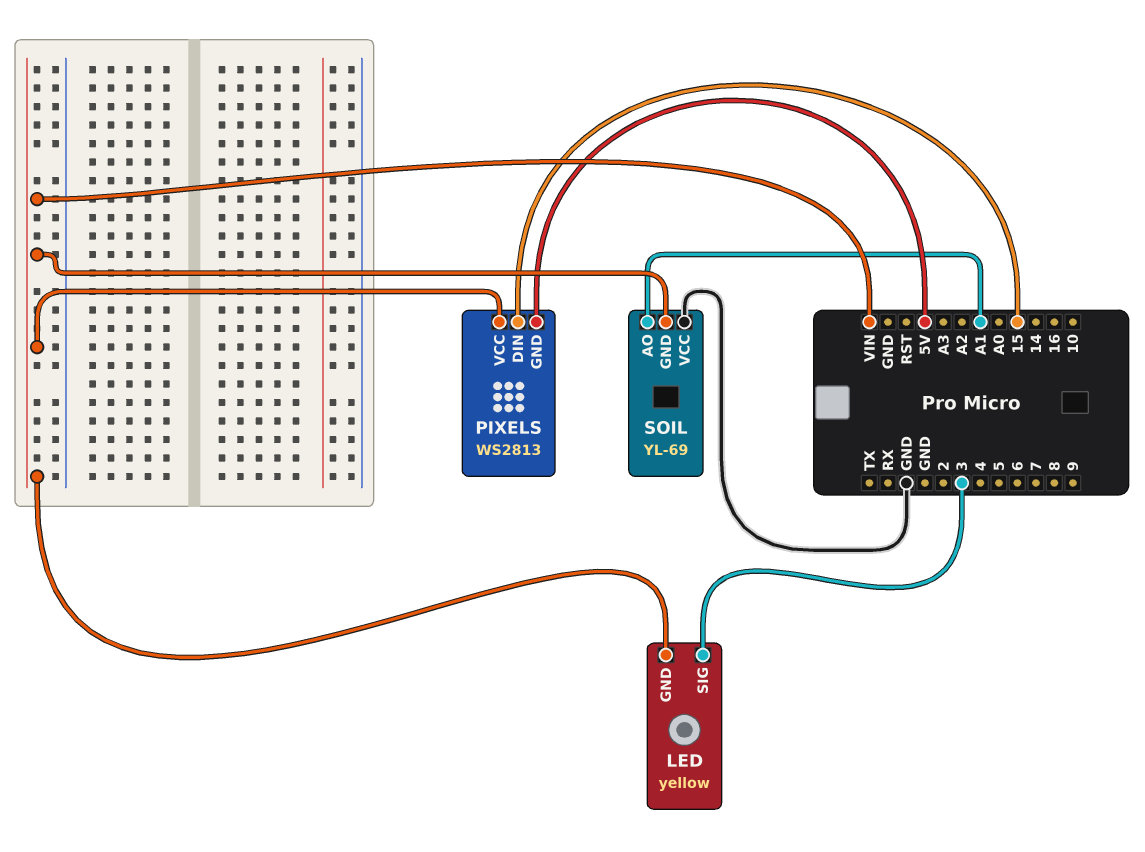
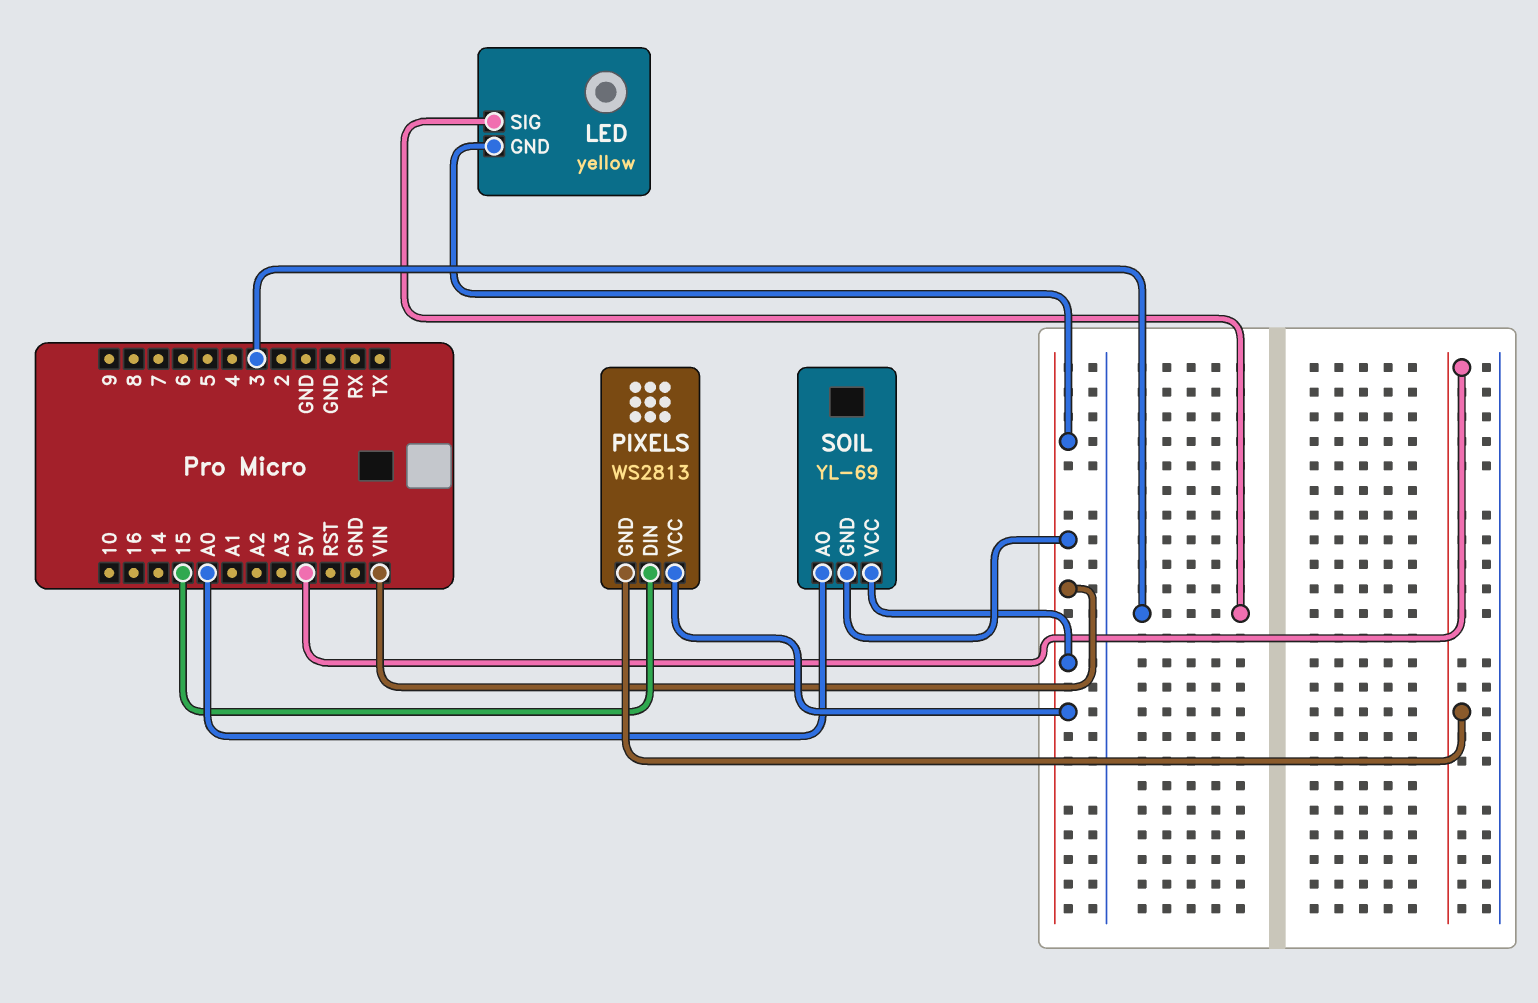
SOIL pin AO: A1 -> A0
SOIL pin VCC: GND -> VIN

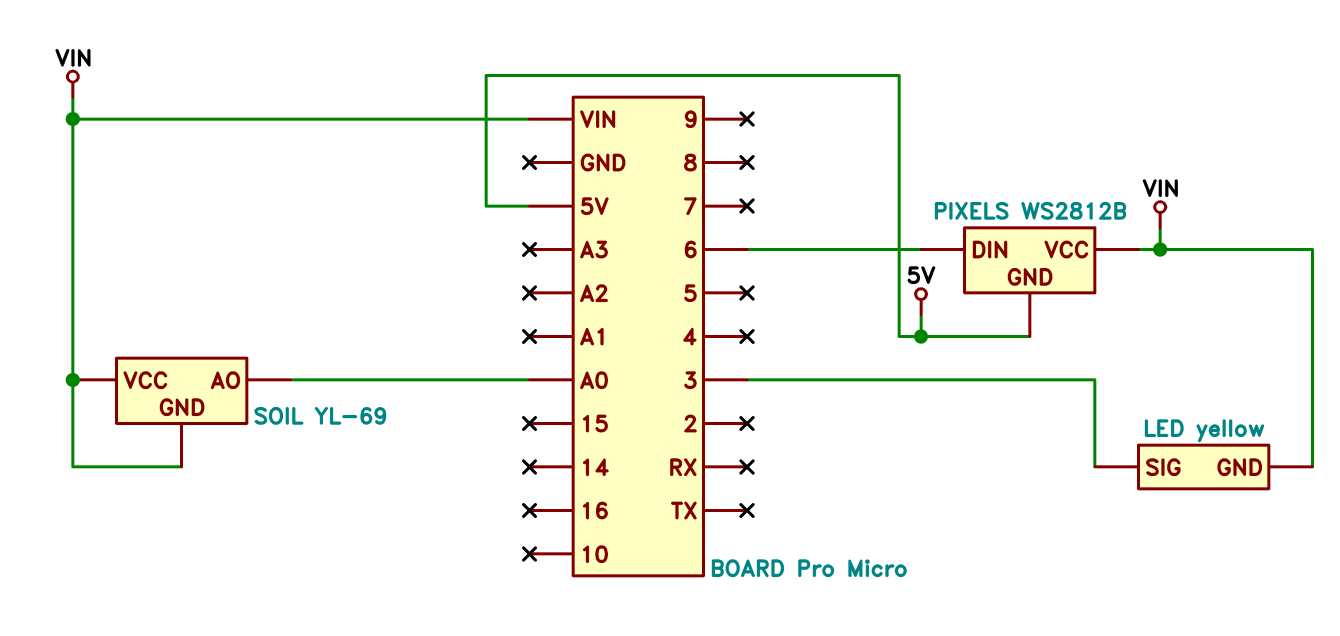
PIXELS: WS2813 -> WS2812B
PIXELS pin DIN: 15 -> 6

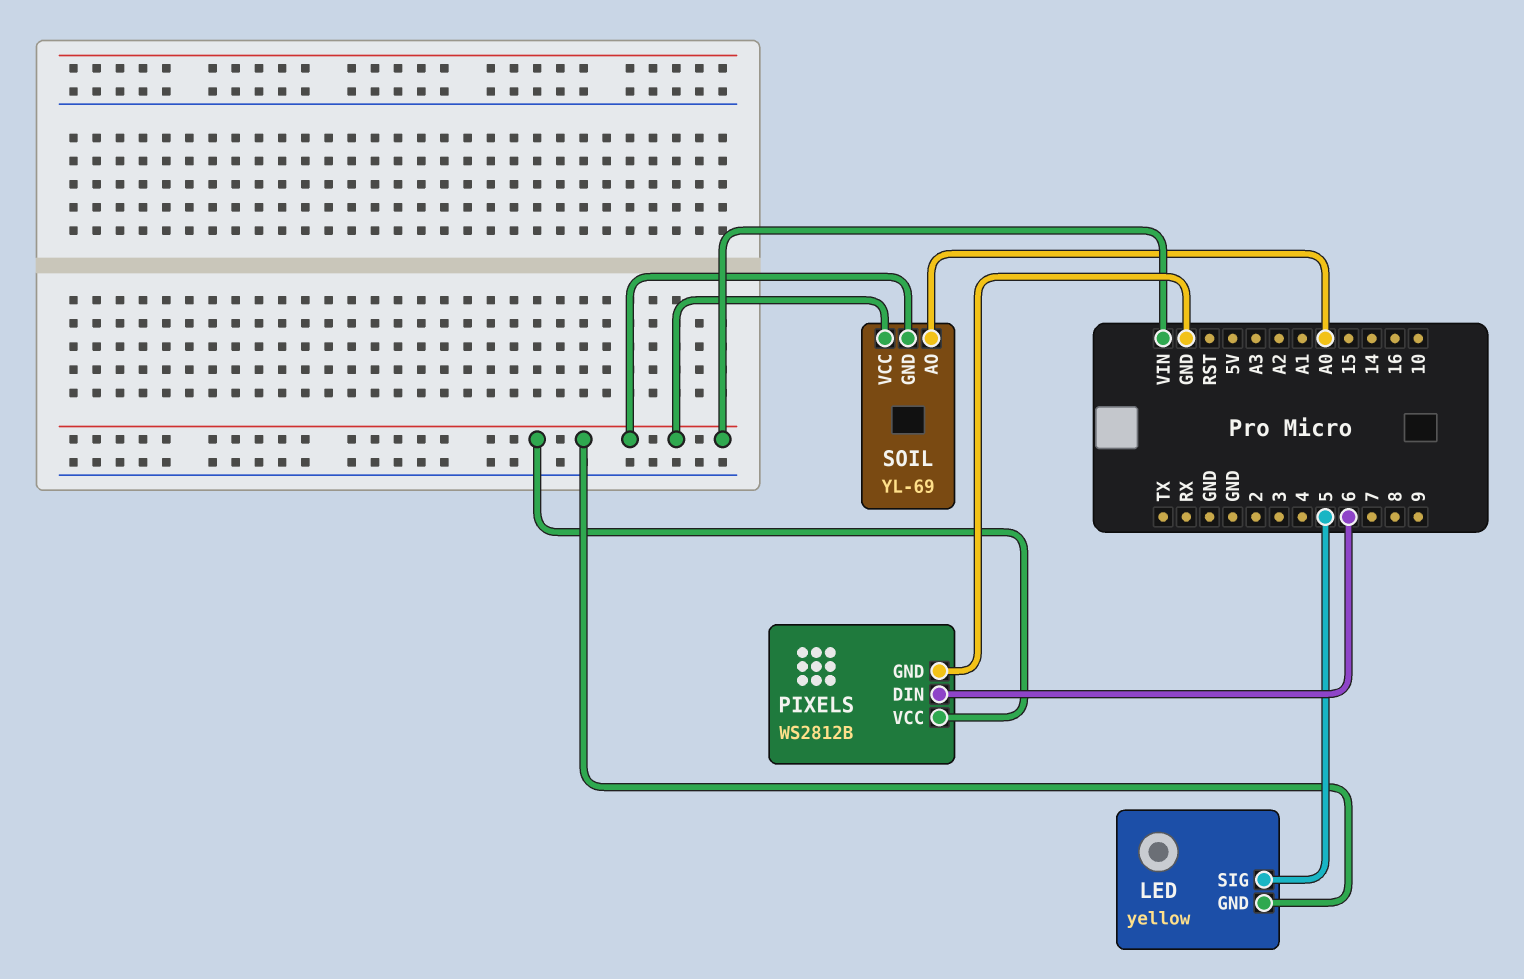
LED pin SIG: 3 -> 5
PIXELS pin GND: 5V -> GND

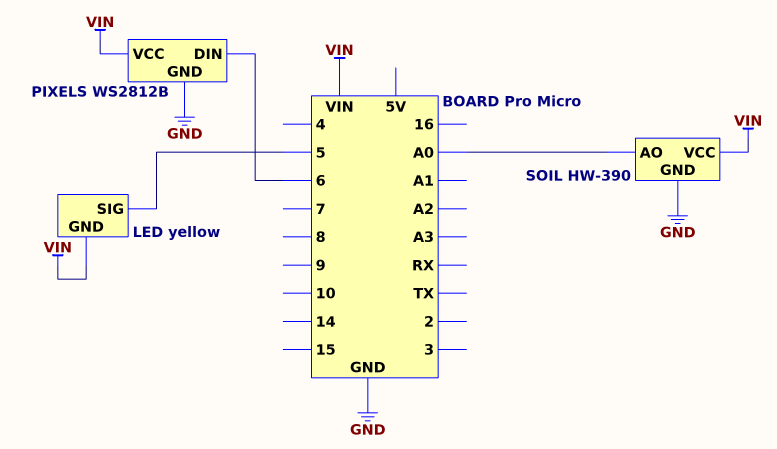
SOIL: YL-69 -> HW-390
SOIL pin GND: VIN -> GND

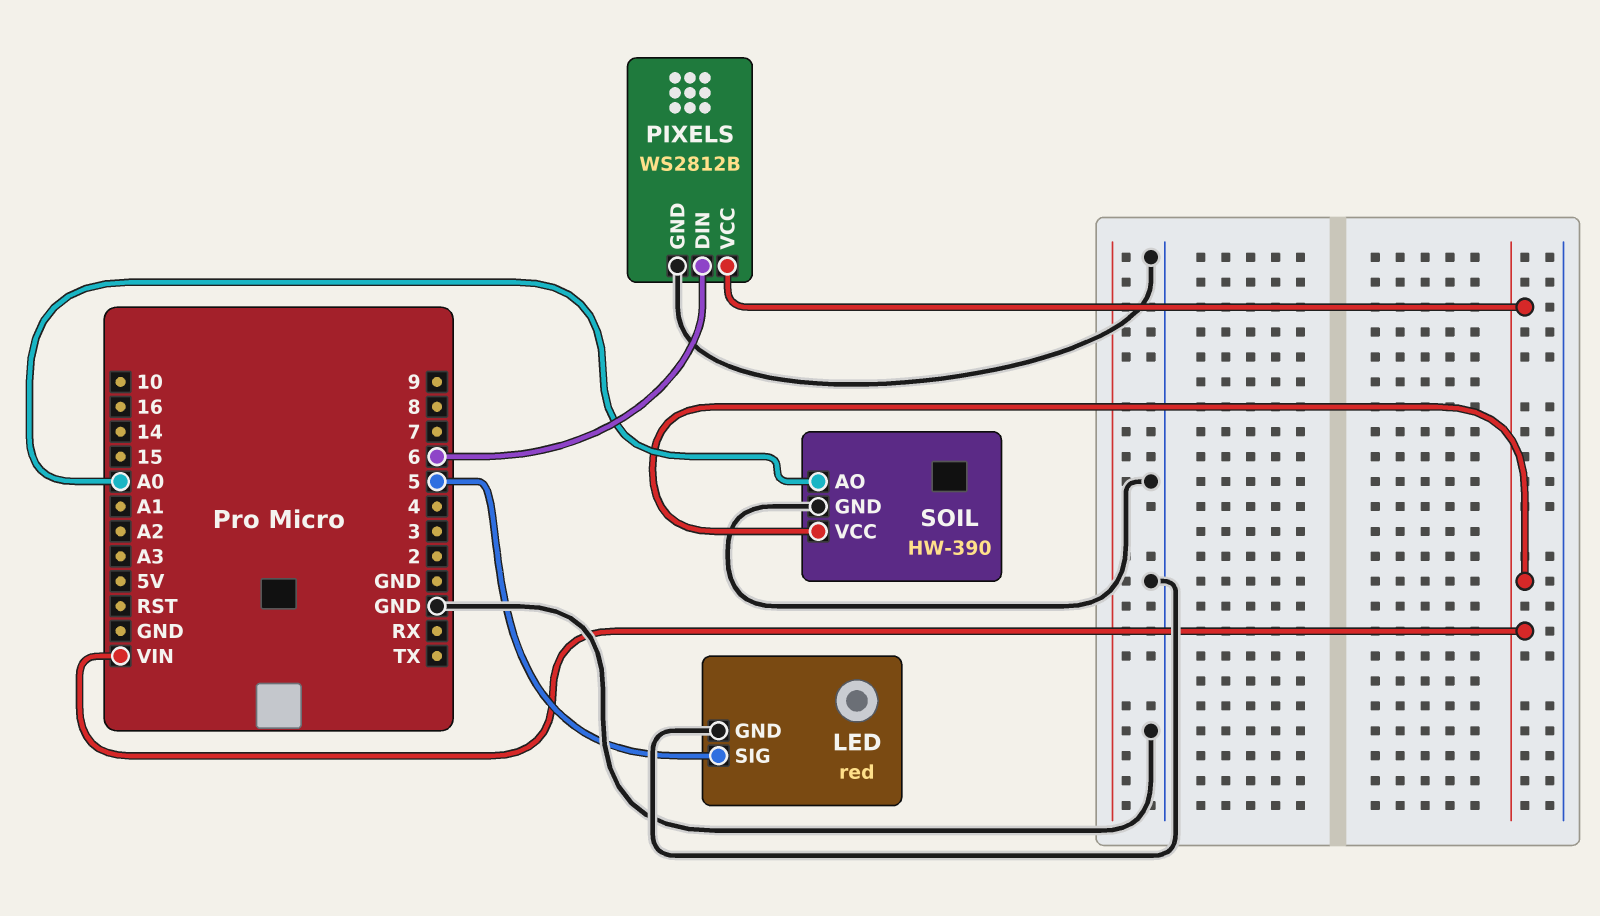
LED: yellow -> red
LED pin GND: VIN -> GND

